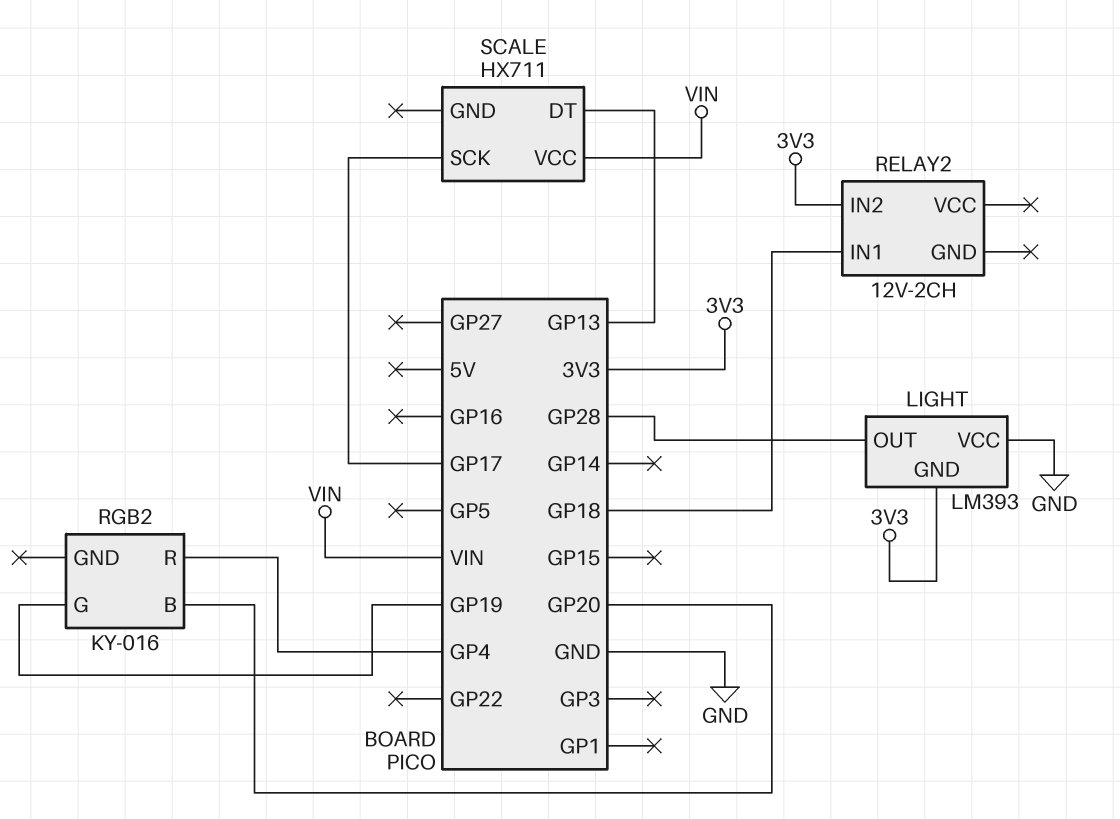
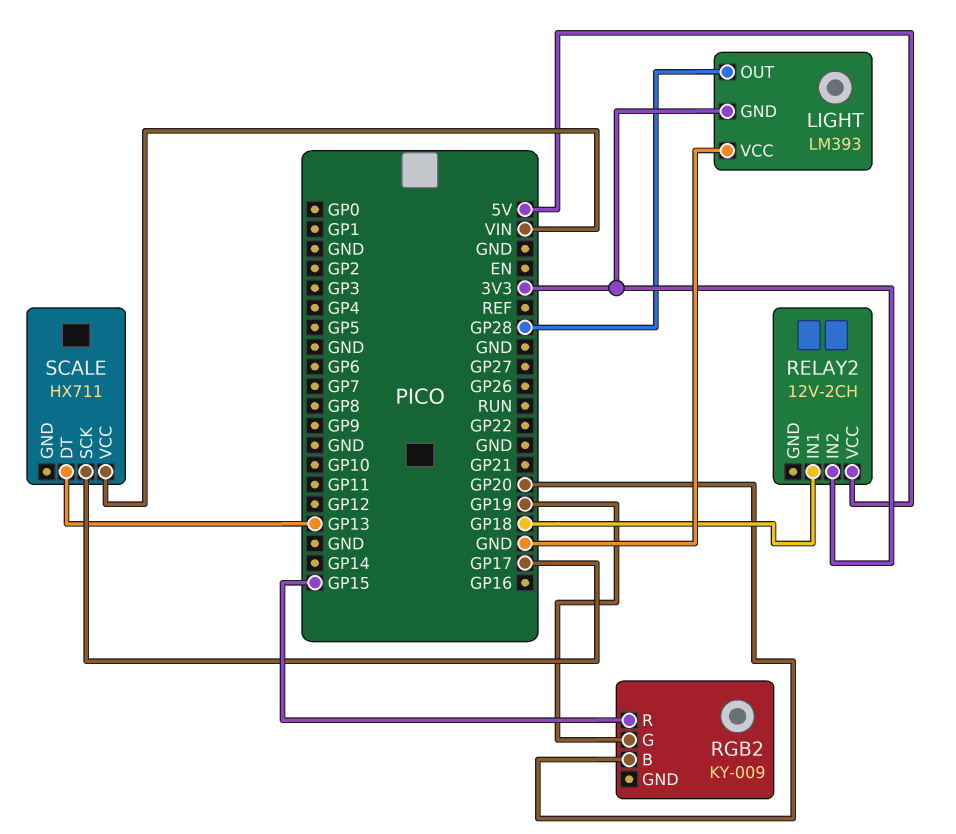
RELAY2 pin VCC: none -> 5V
RGB2: KY-016 -> KY-009
RGB2 pin R: GP4 -> GP15

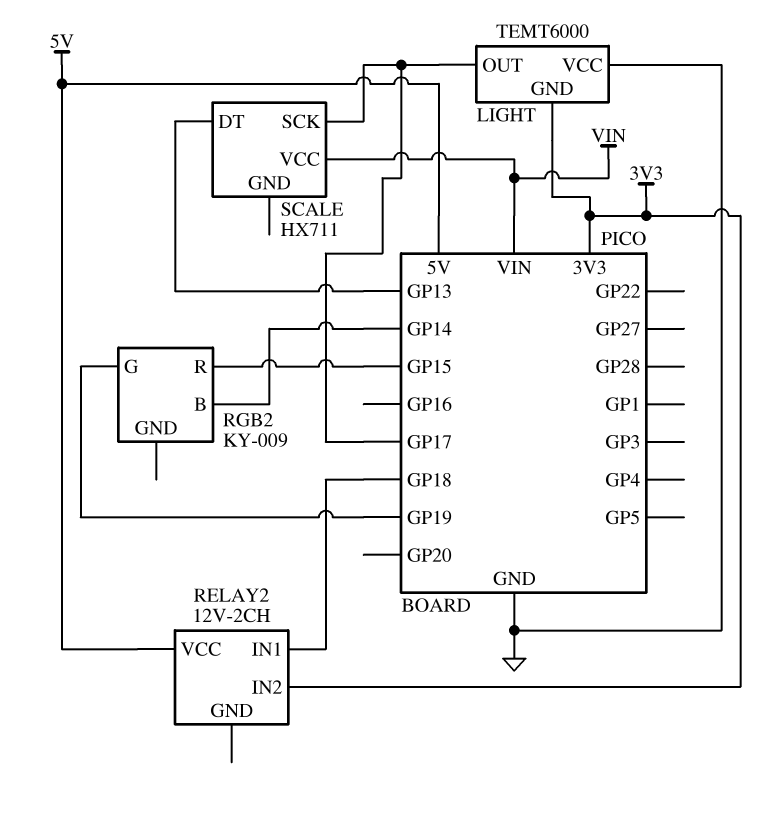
LIGHT: LM393 -> TEMT6000
LIGHT pin OUT: GP28 -> GP17
RGB2 pin B: GP20 -> GP14

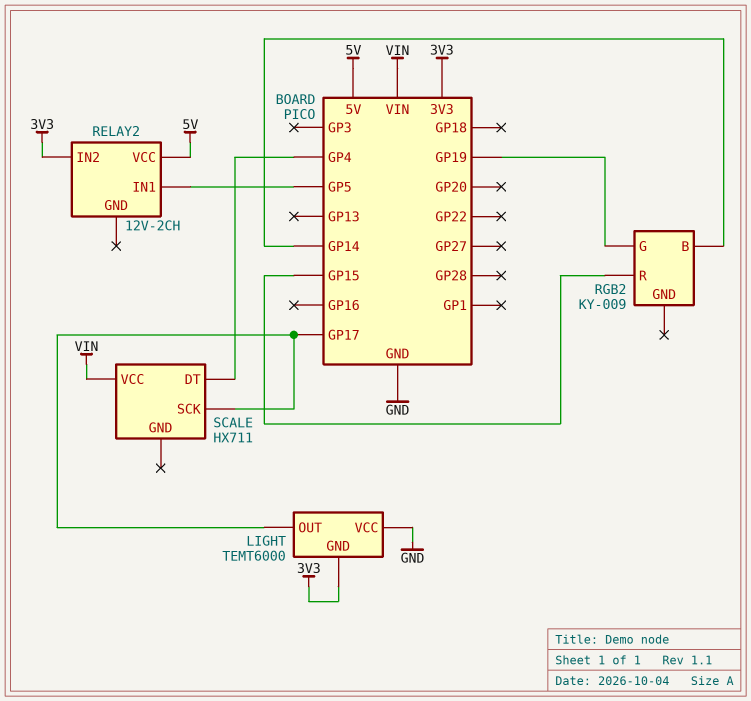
RELAY2 pin IN1: GP18 -> GP5
SCALE pin DT: GP13 -> GP4

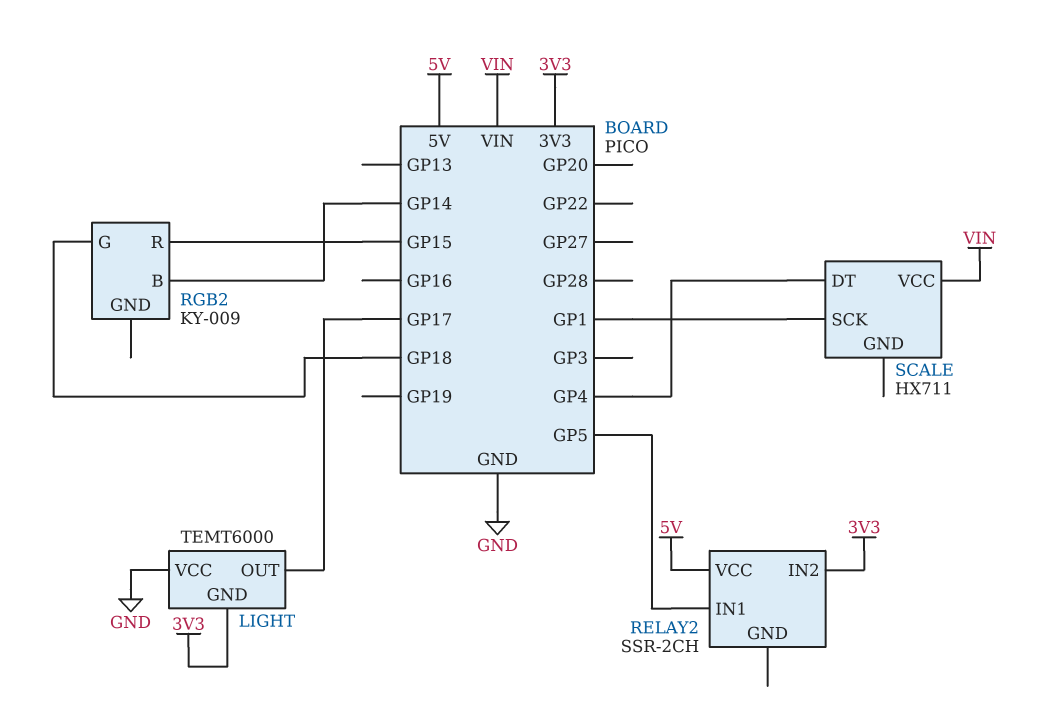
RELAY2: 12V-2CH -> SSR-2CH
RGB2 pin G: GP19 -> GP18
SCALE pin SCK: GP17 -> GP1

